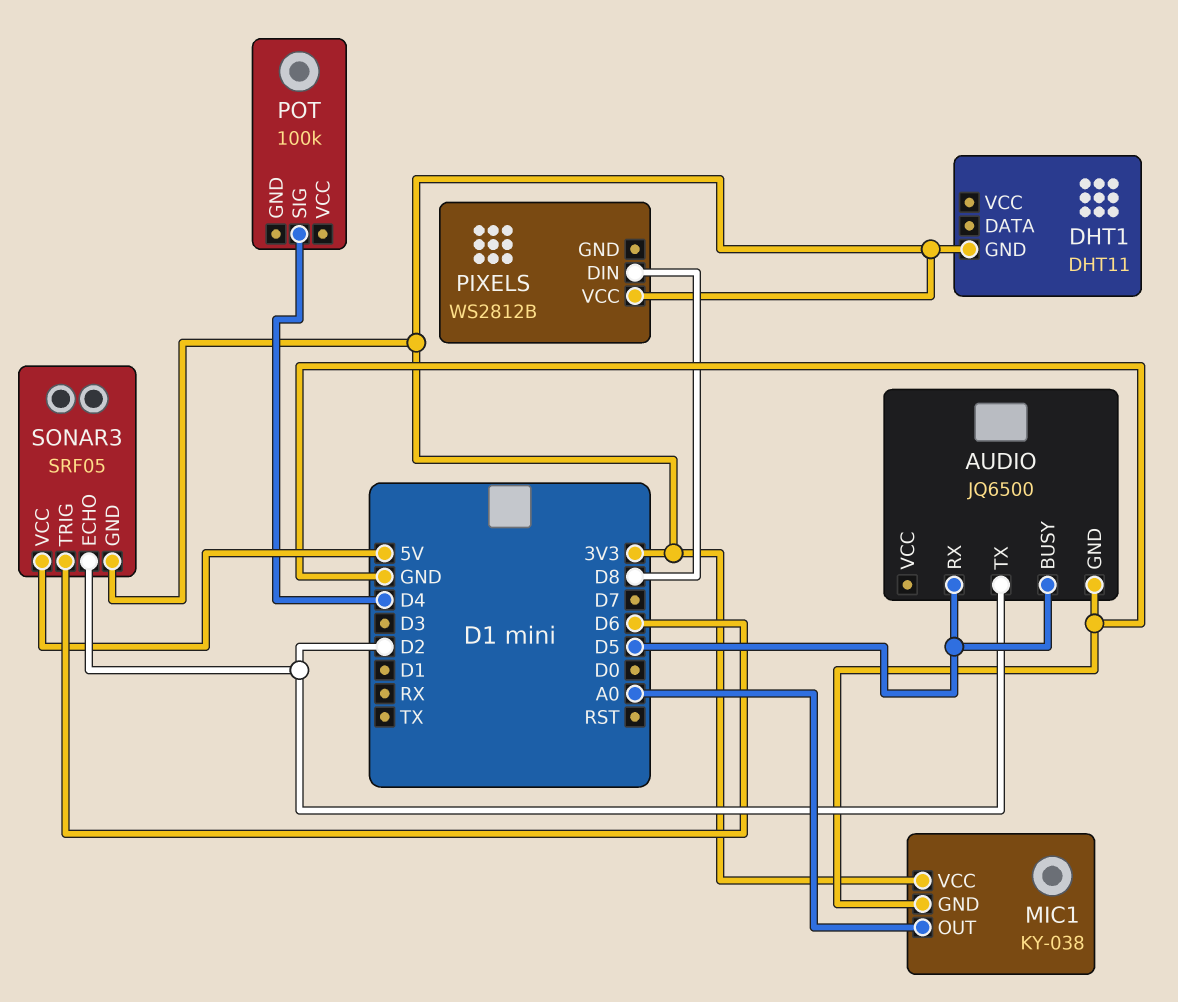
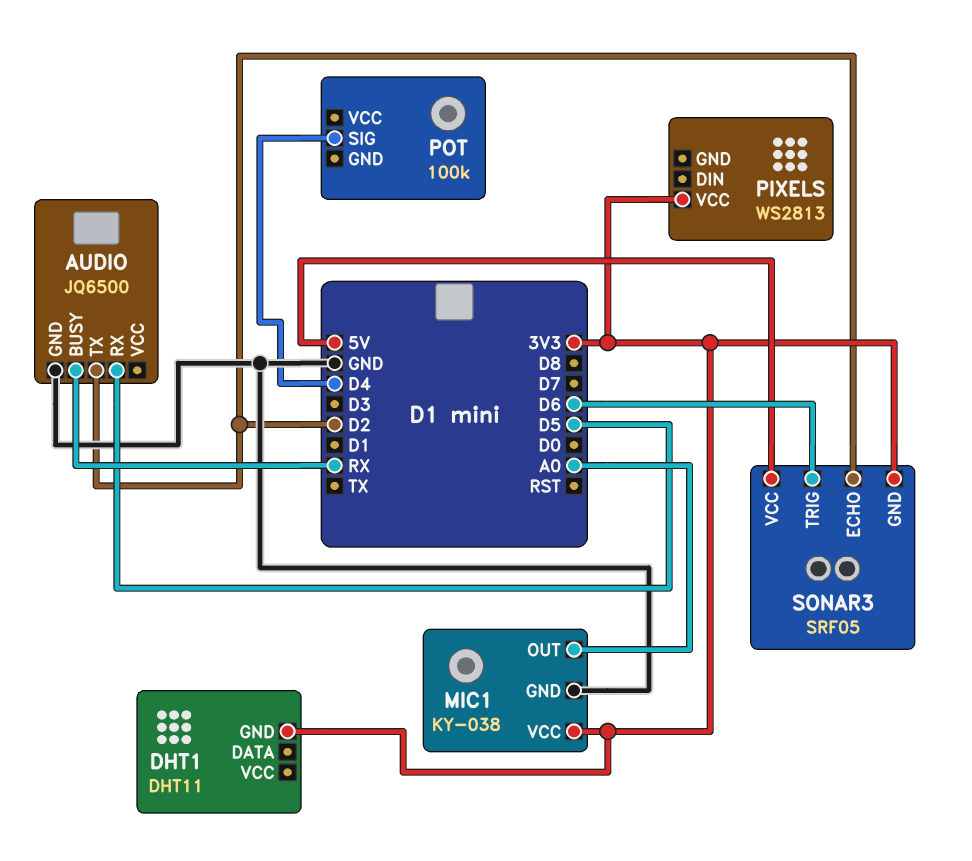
AUDIO pin BUSY: D5 -> RX
PIXELS: WS2812B -> WS2813
PIXELS pin DIN: D8 -> none

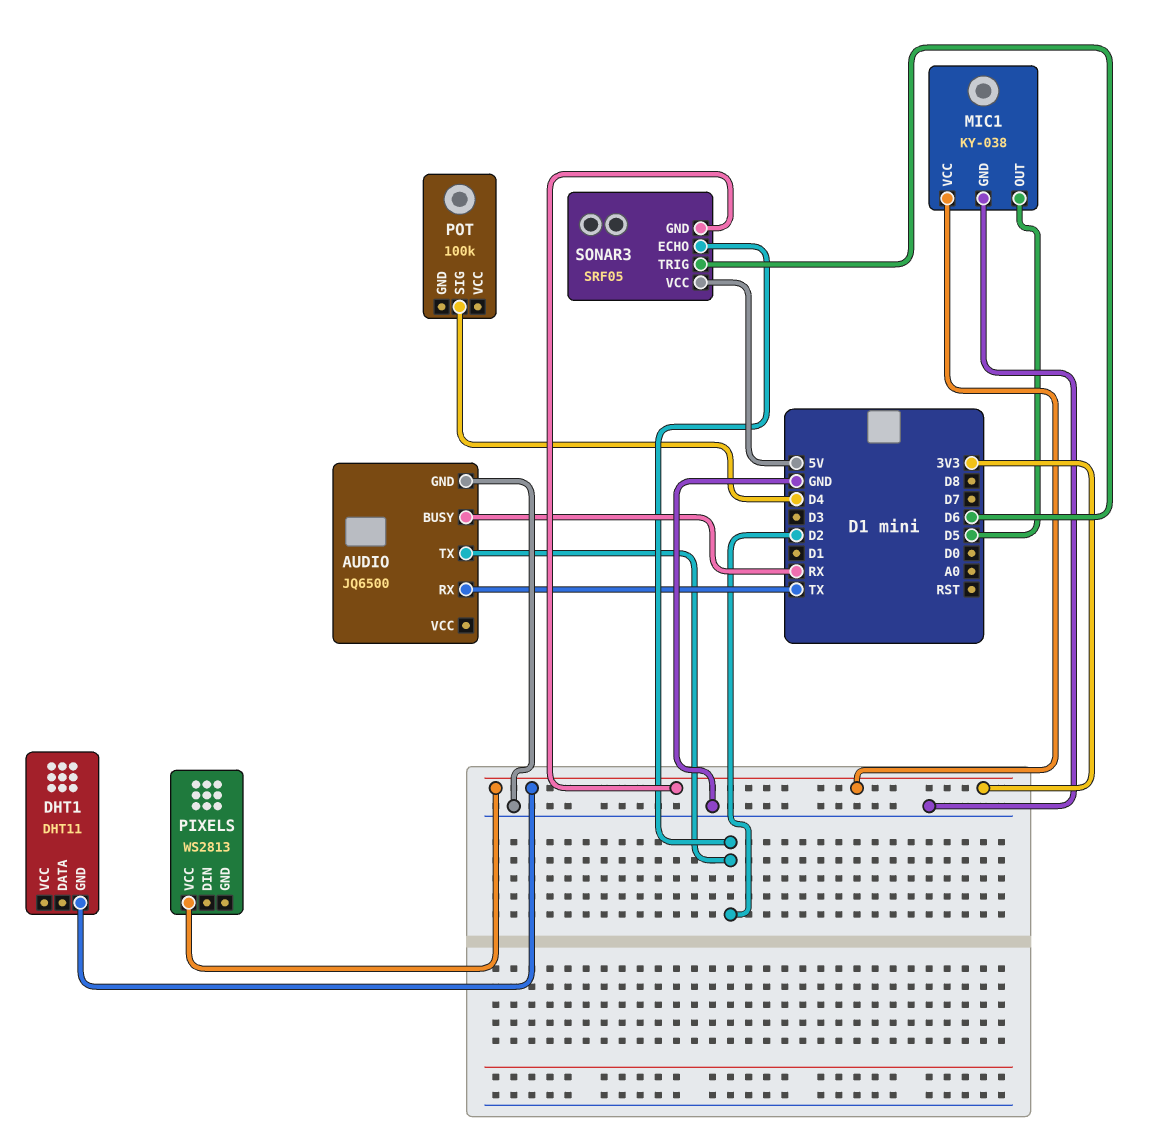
AUDIO pin RX: D5 -> TX
MIC1 pin OUT: A0 -> D5

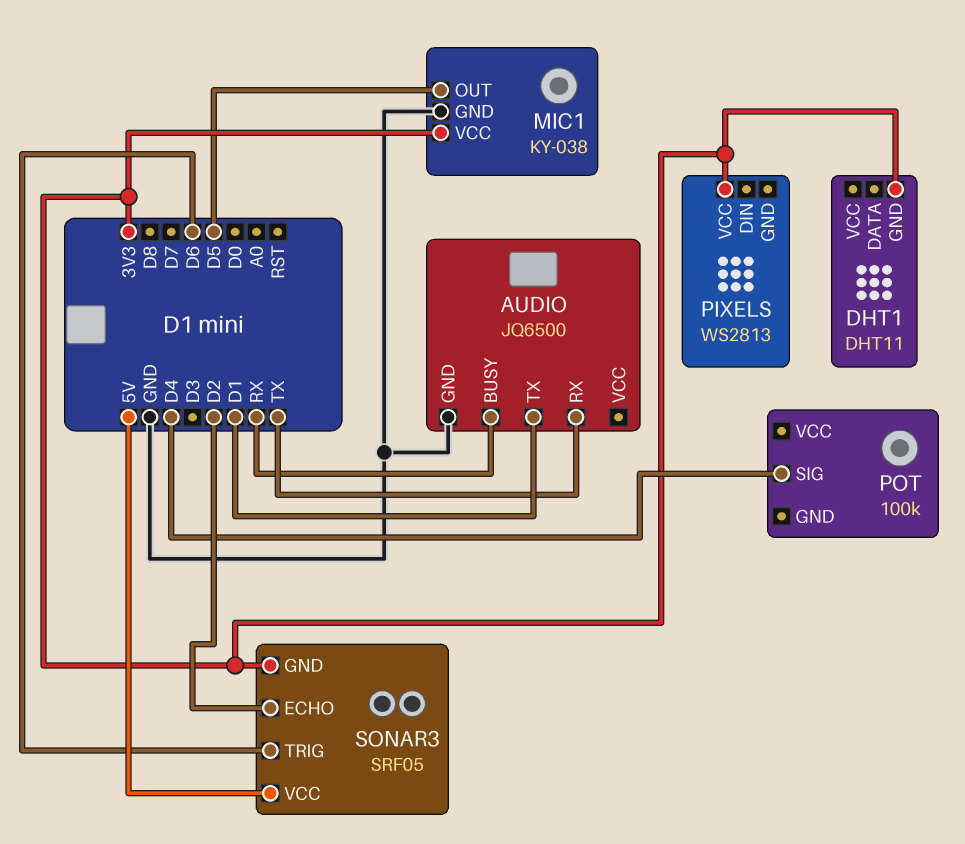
AUDIO pin TX: D2 -> D1

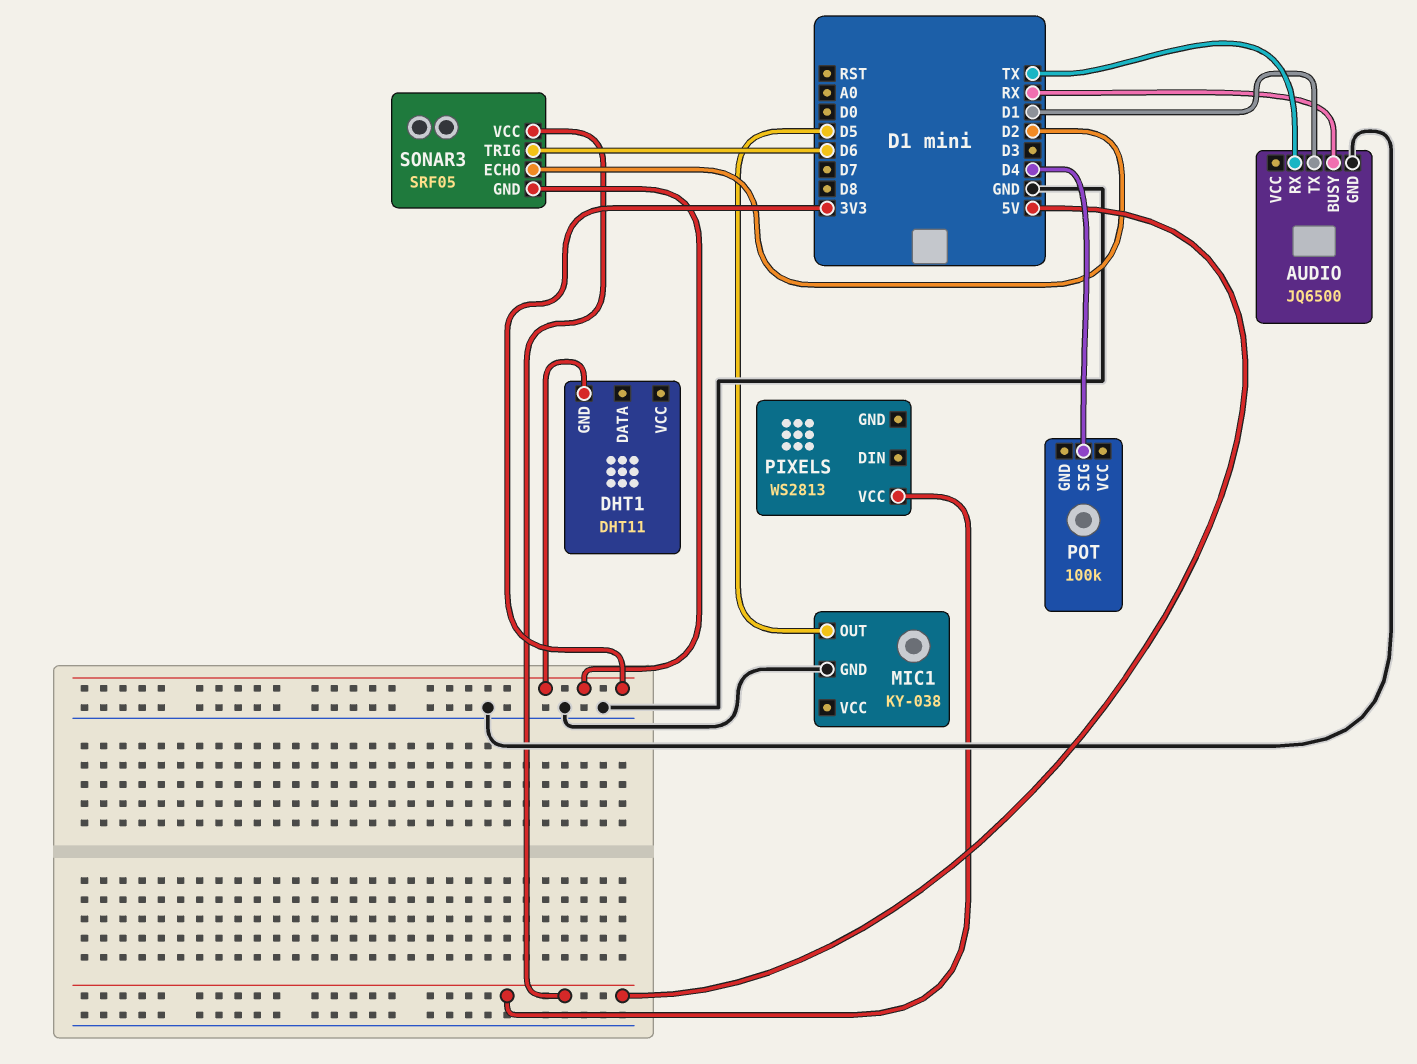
MIC1 pin VCC: 3V3 -> none
PIXELS pin VCC: 3V3 -> 5V

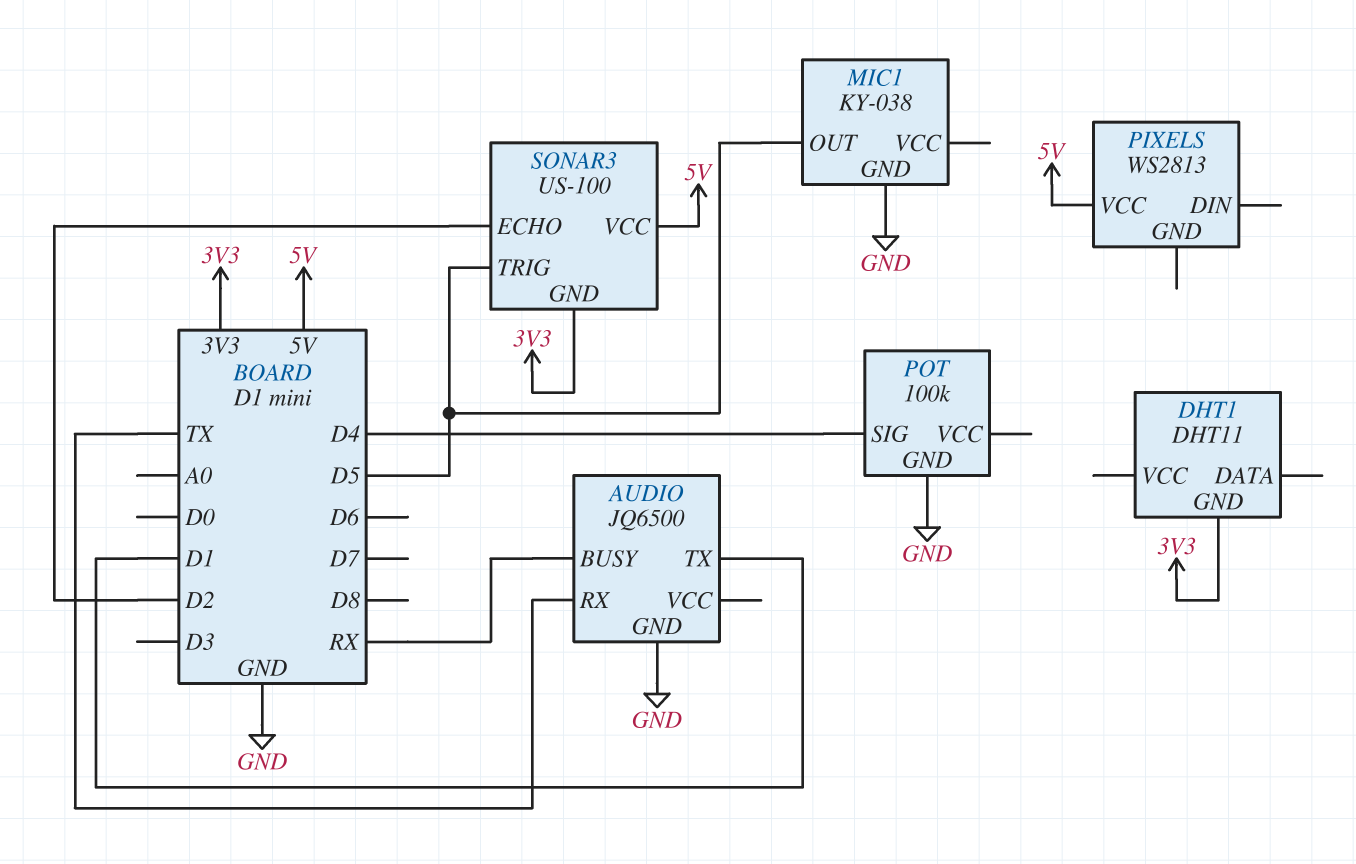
POT pin GND: none -> GND
SONAR3: SRF05 -> US-100
SONAR3 pin TRIG: D6 -> D5

